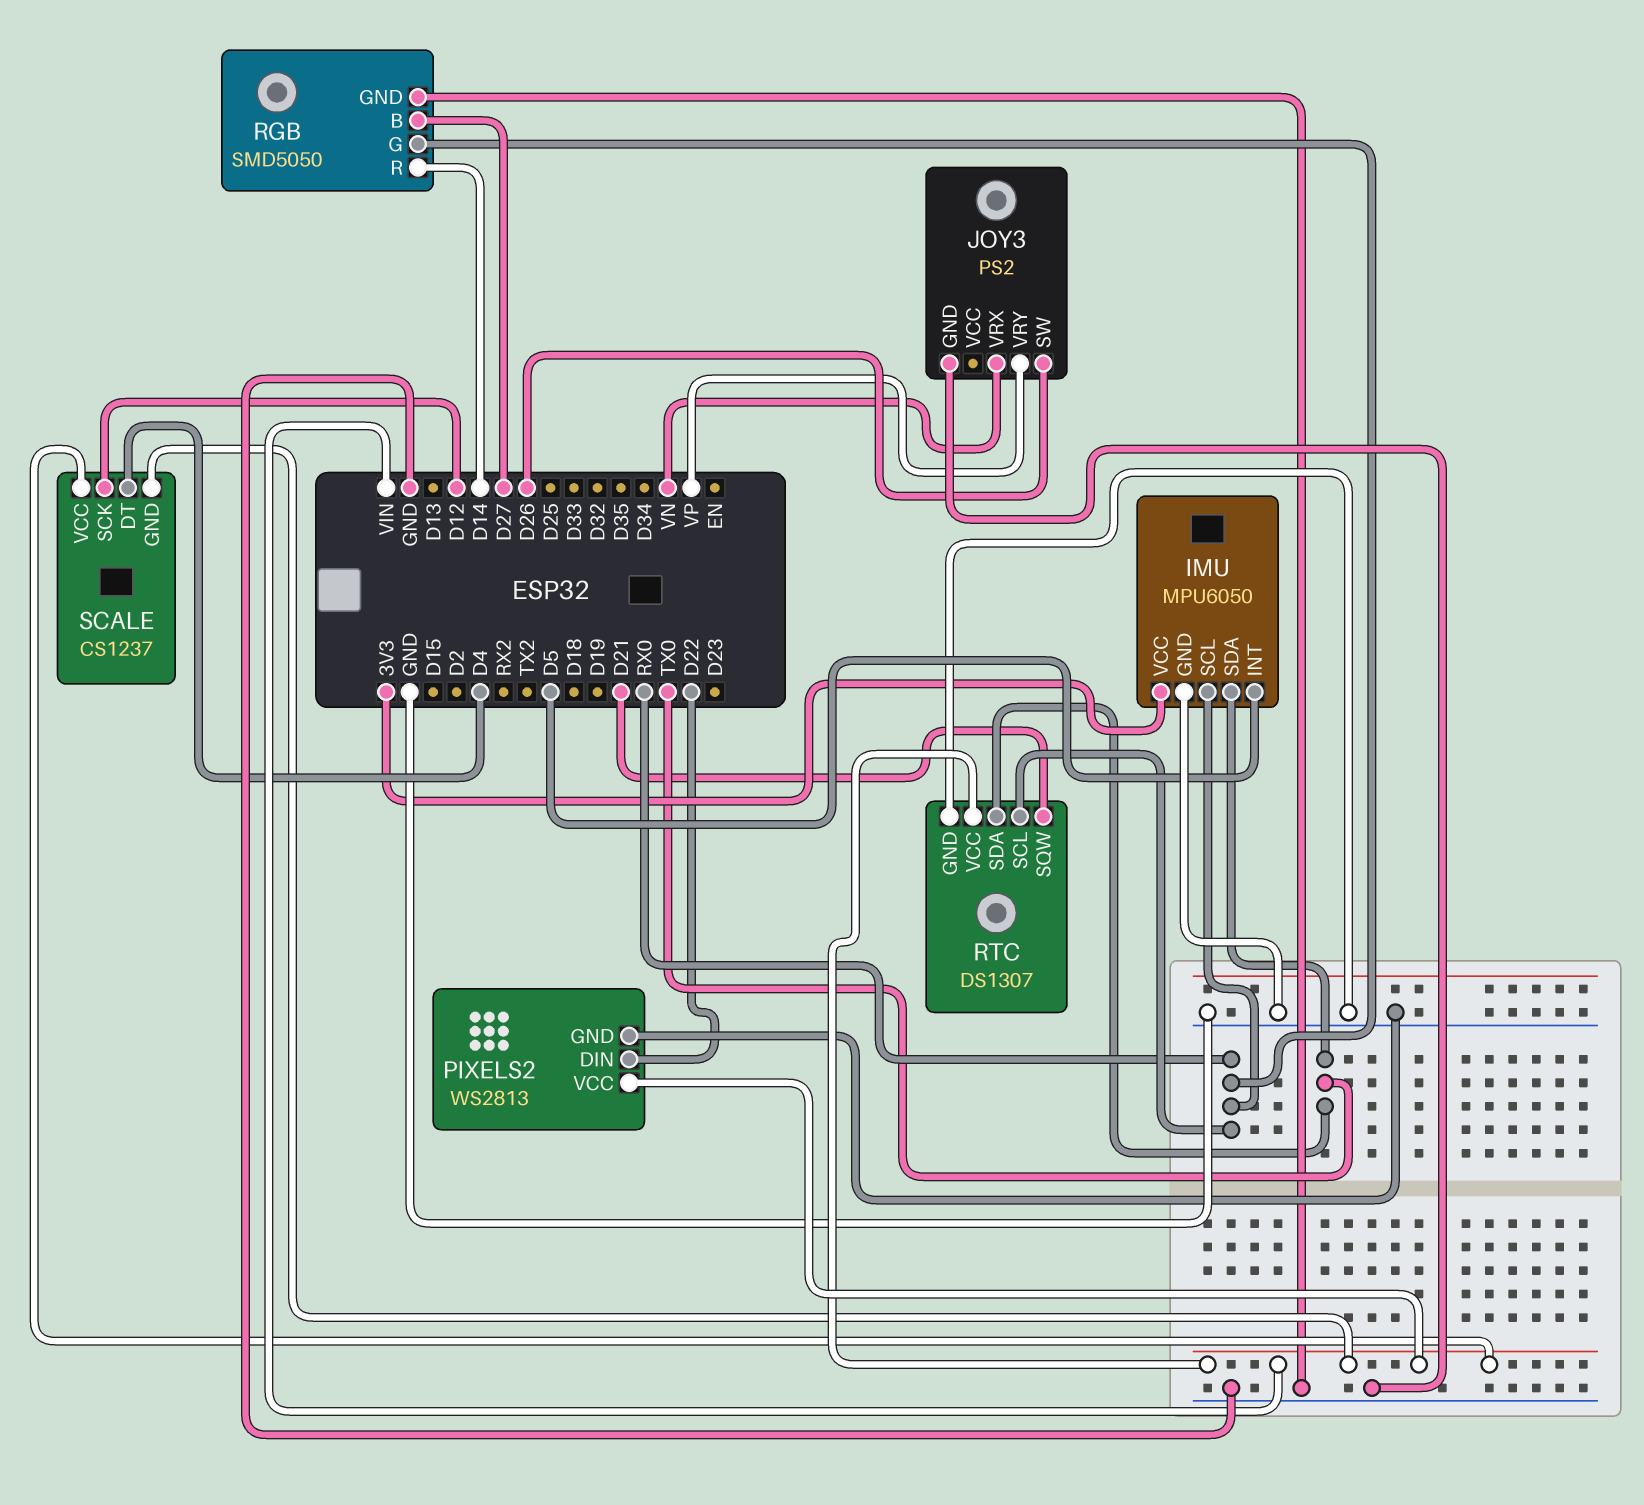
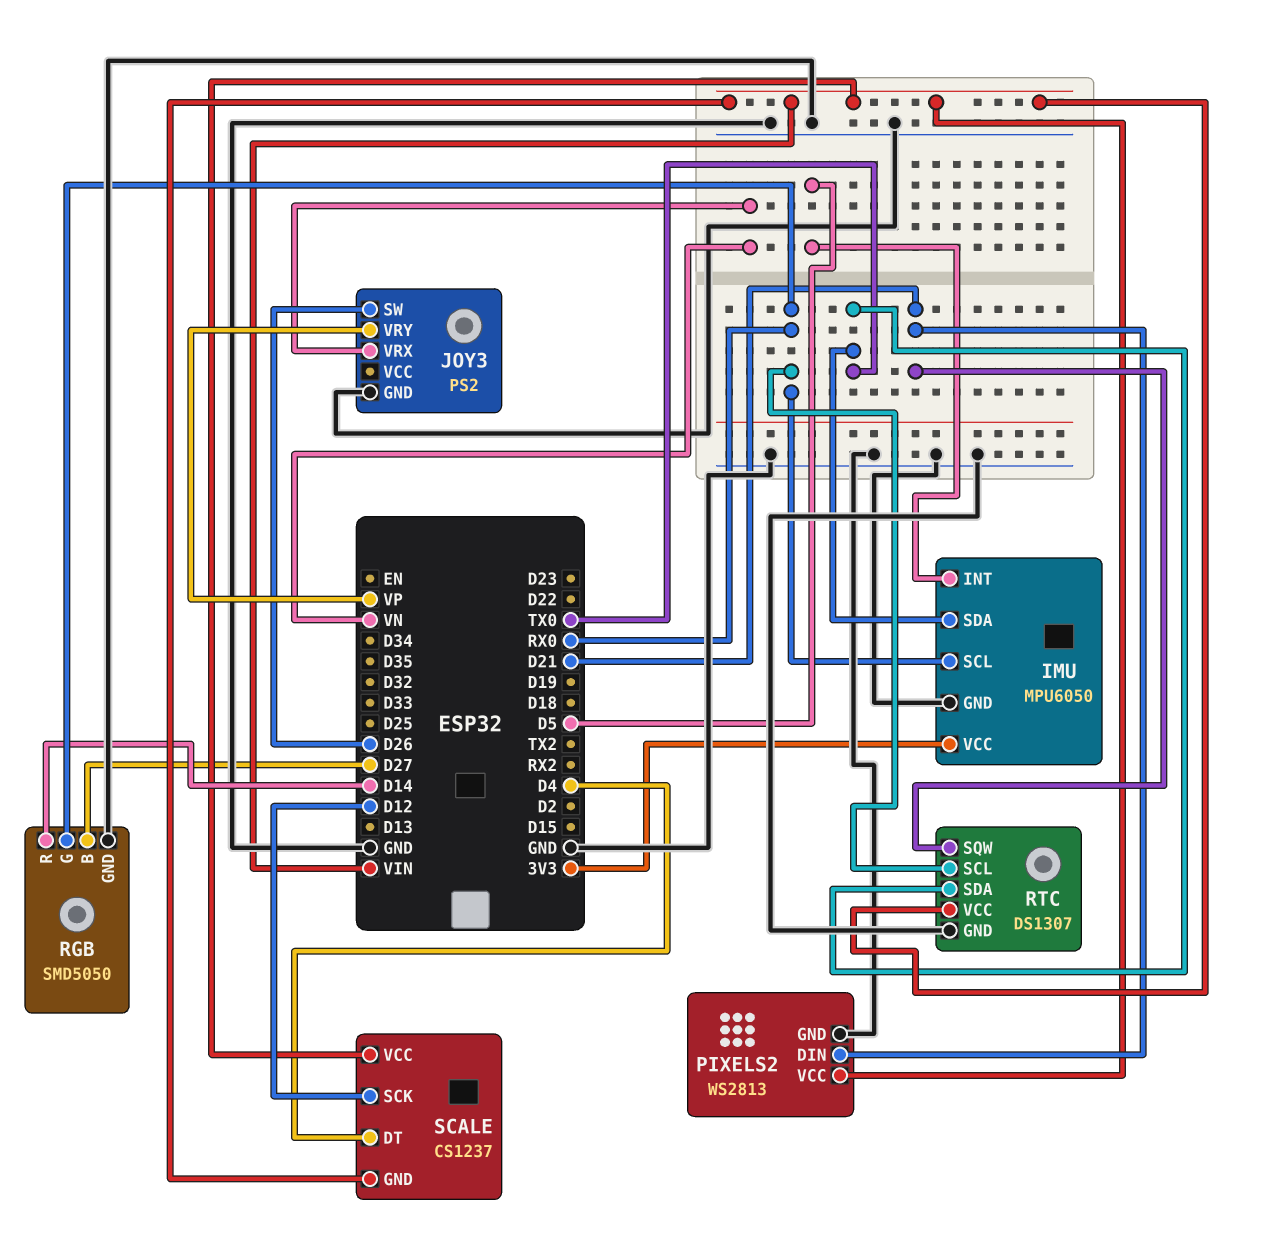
PIXELS2 pin DIN: D22 -> D21

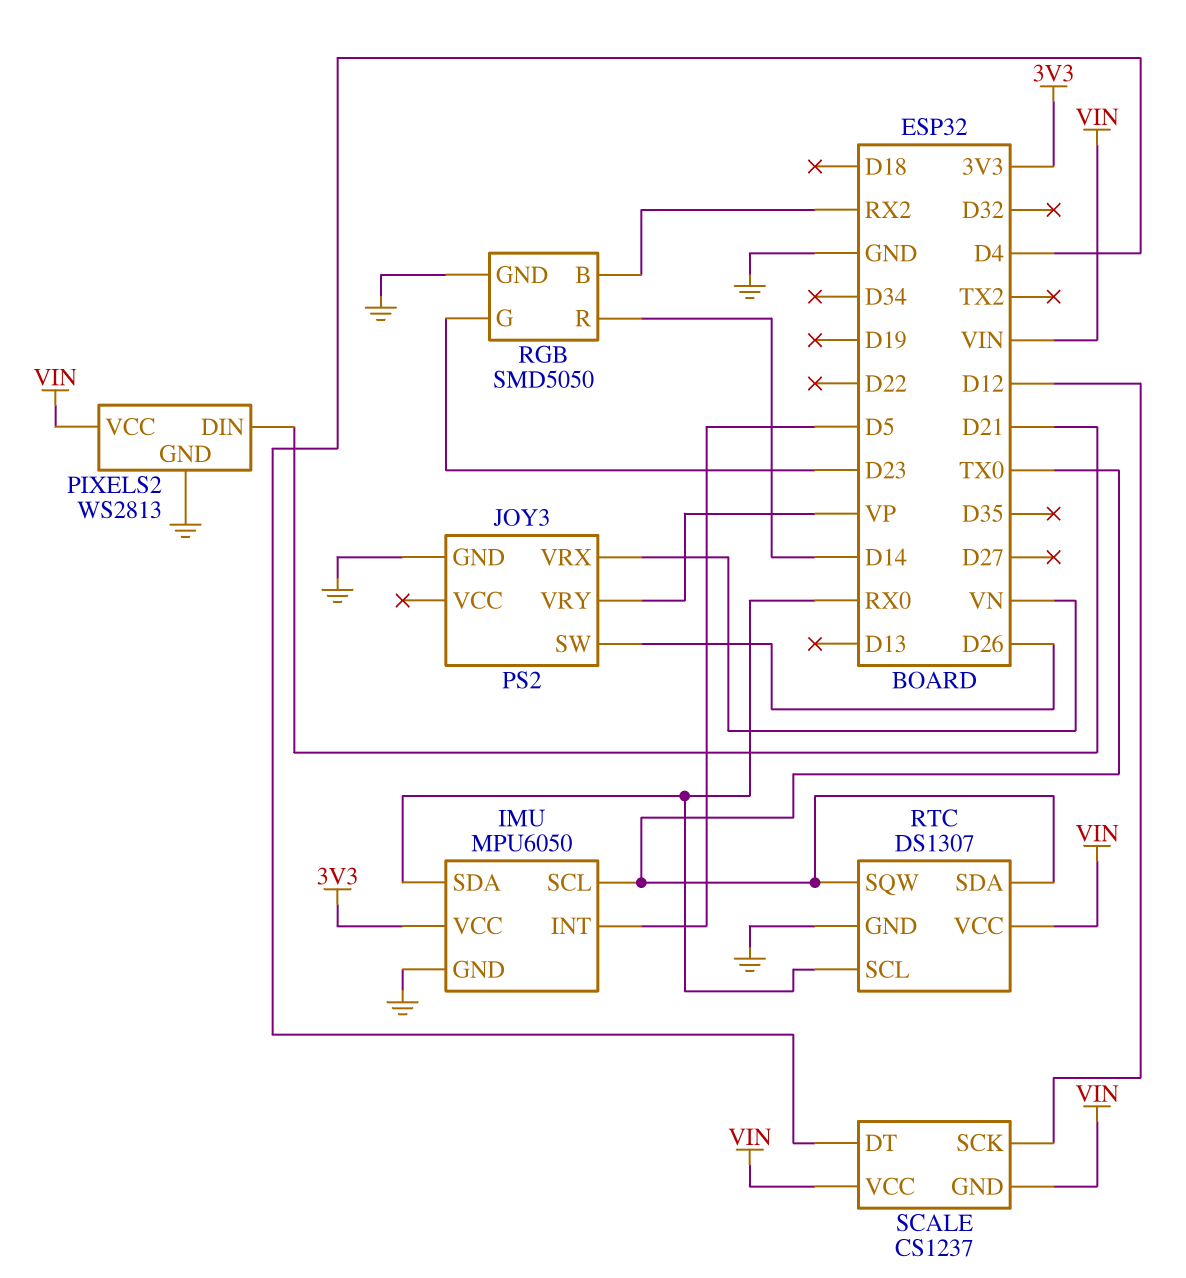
IMU pin SCL: RX0 -> TX0
IMU pin SDA: TX0 -> RX0
RGB pin B: D27 -> RX2
RGB pin G: RX0 -> D23
RTC pin SQW: D21 -> TX0

